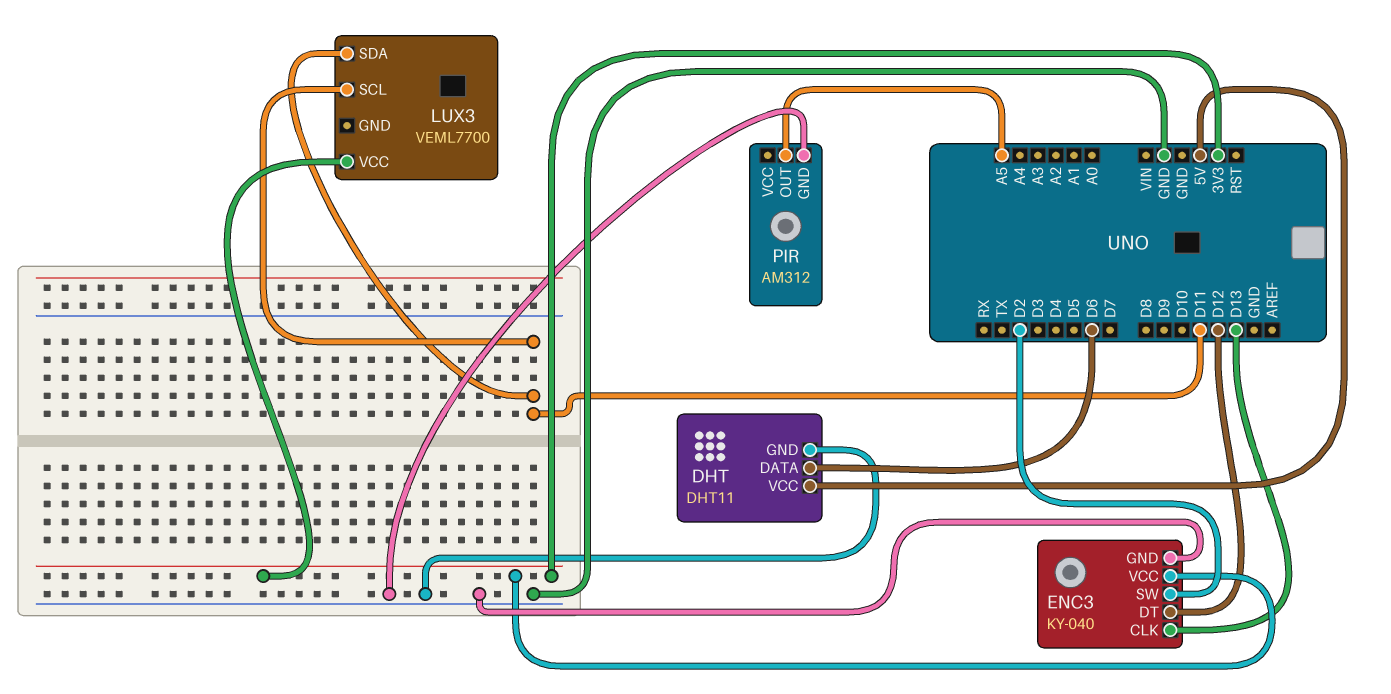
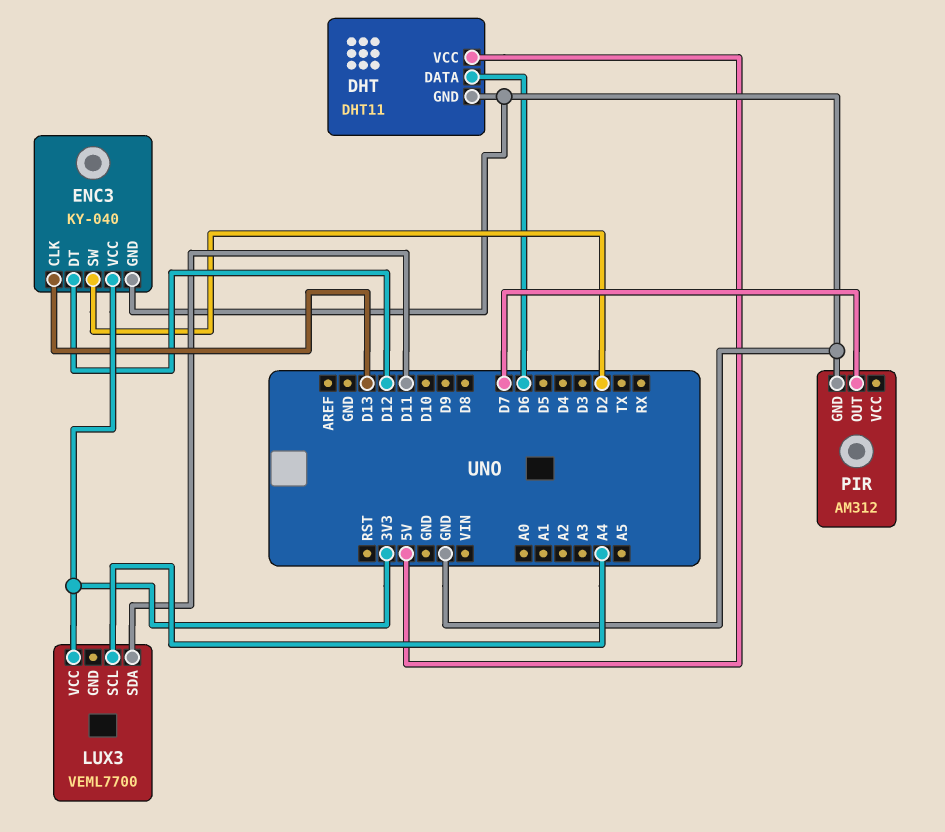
LUX3 pin SCL: D11 -> A4
PIR pin OUT: A5 -> D7

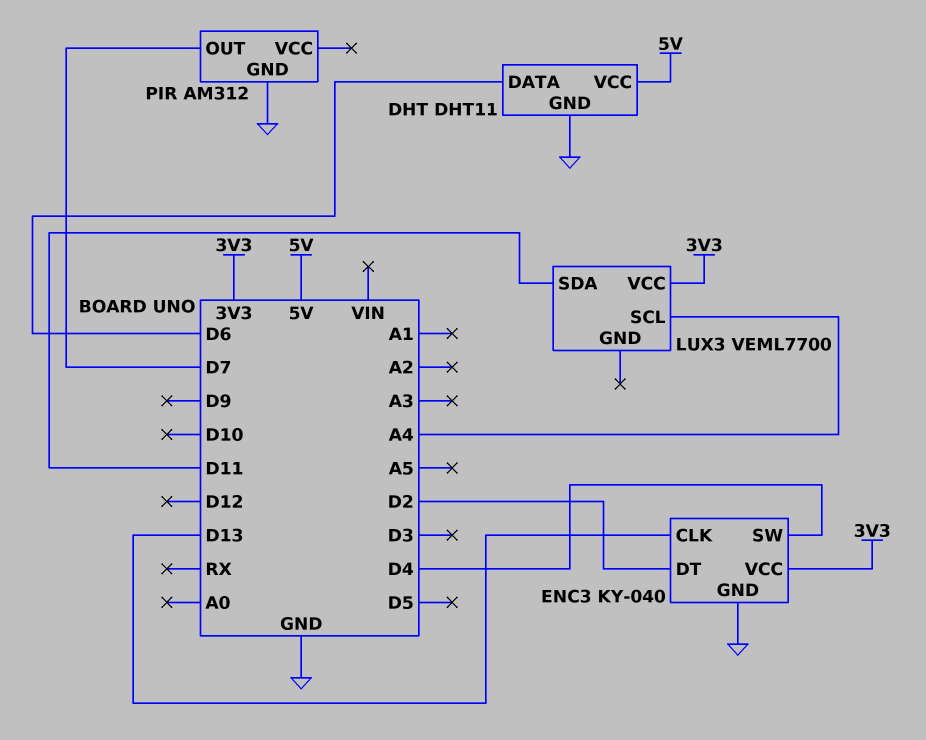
ENC3 pin DT: D12 -> D2
ENC3 pin SW: D2 -> D4

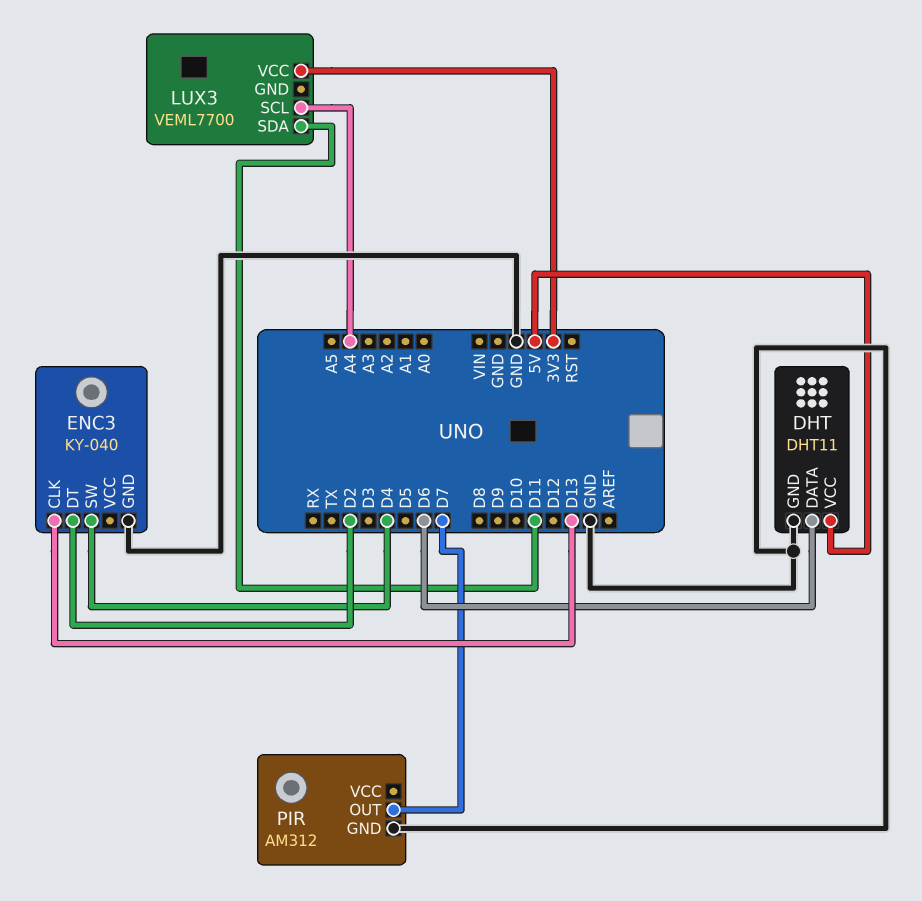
ENC3 pin VCC: 3V3 -> none

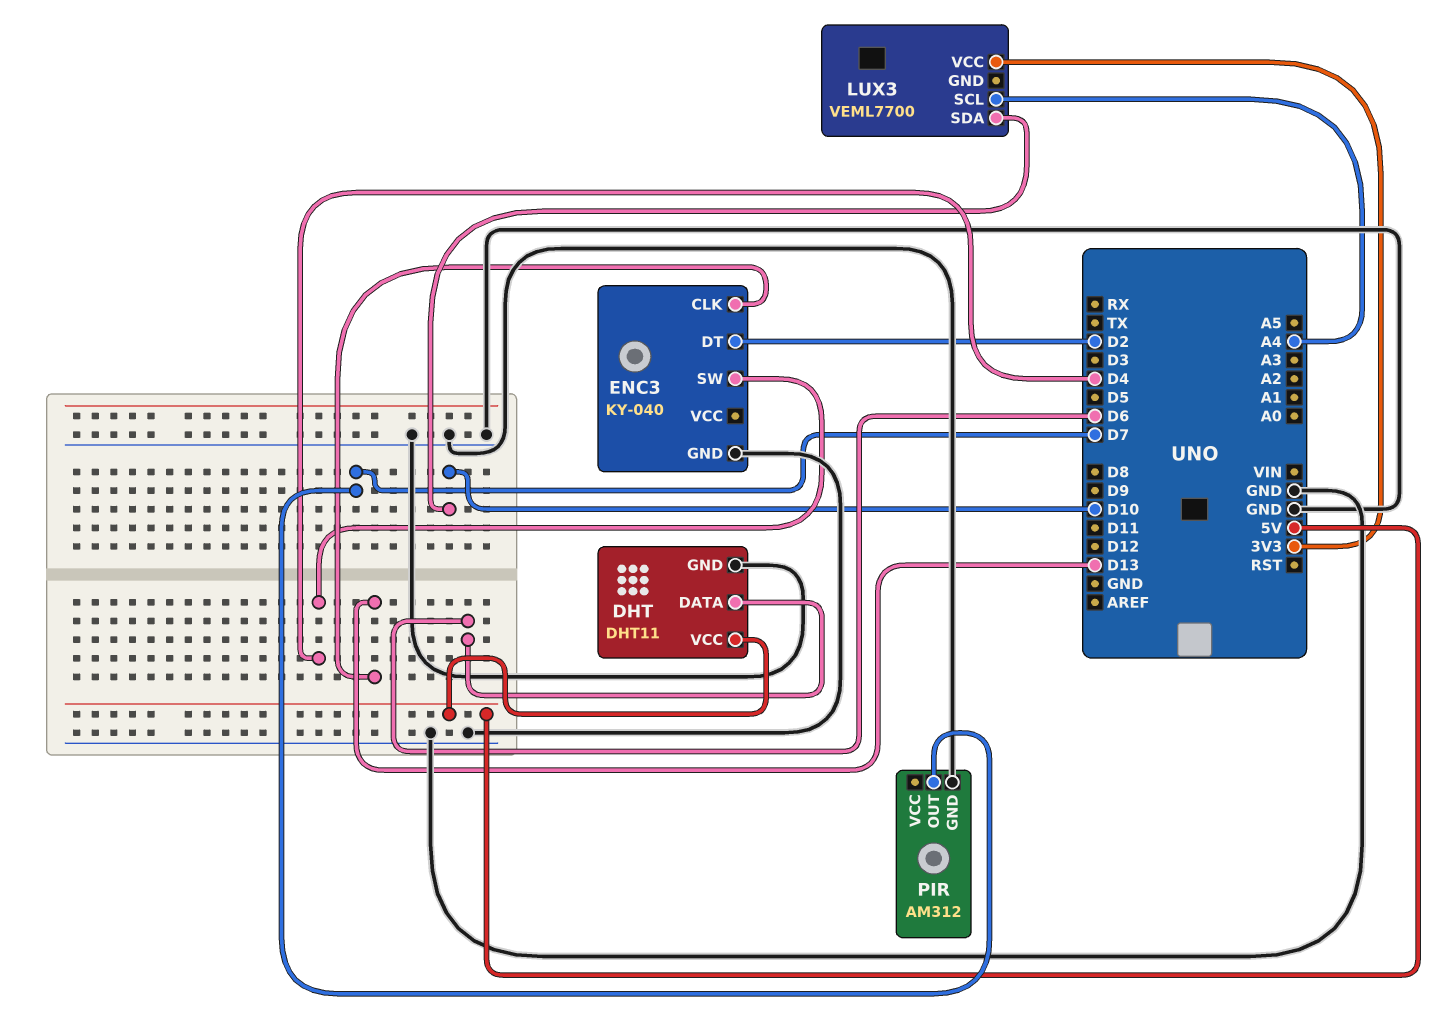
LUX3 pin SDA: D11 -> D10

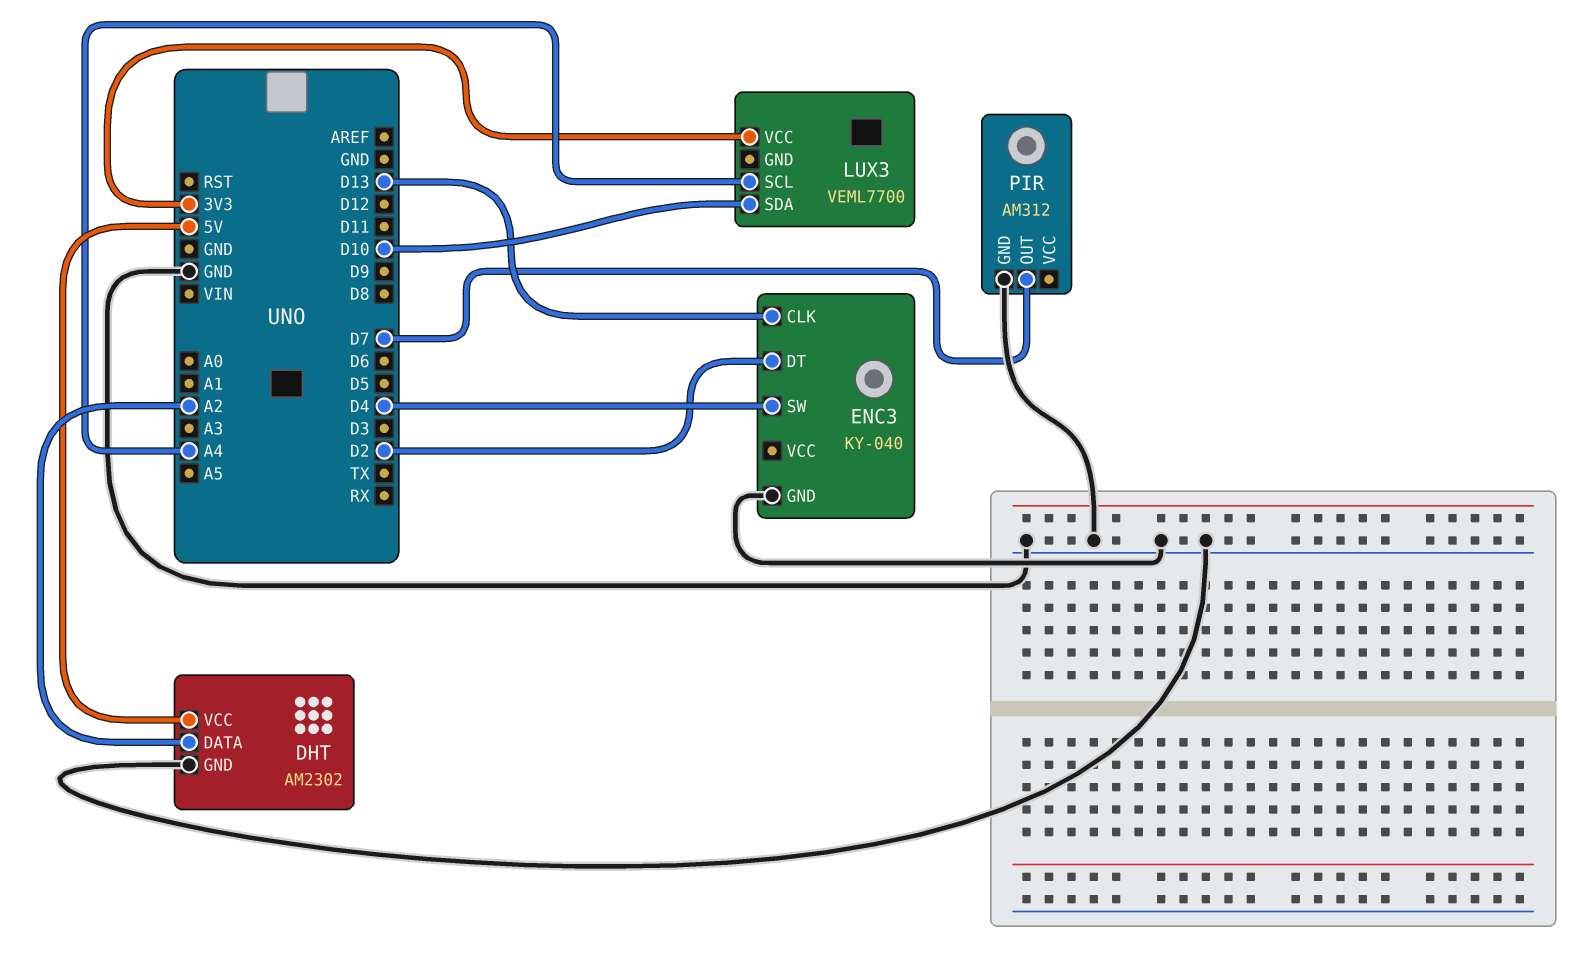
DHT: DHT11 -> AM2302
DHT pin DATA: D6 -> A2

